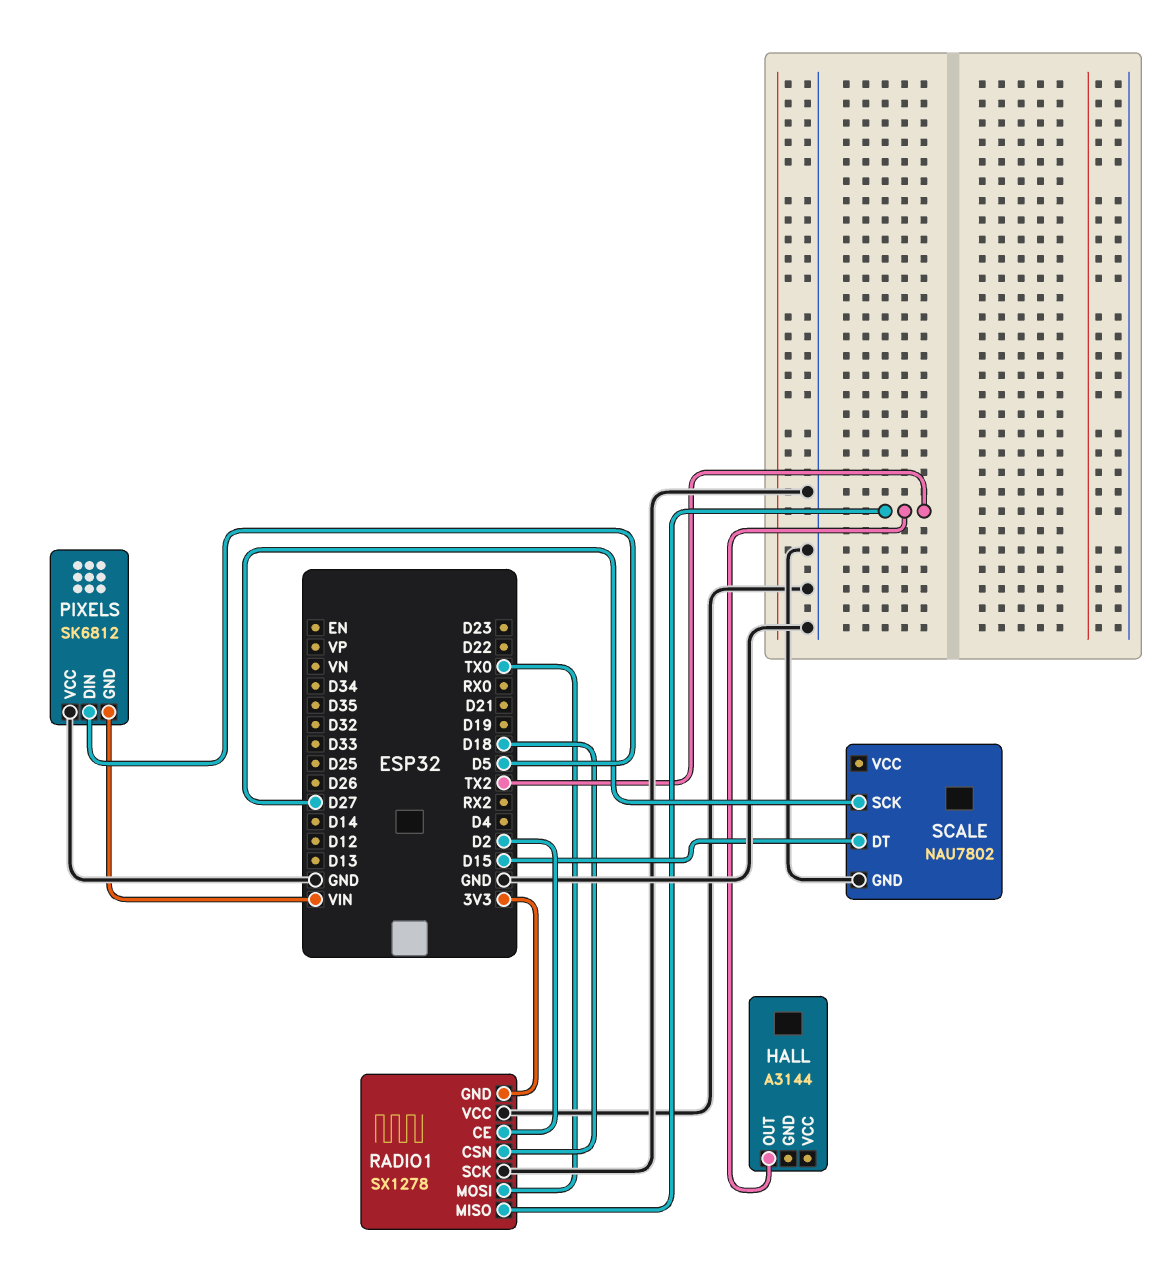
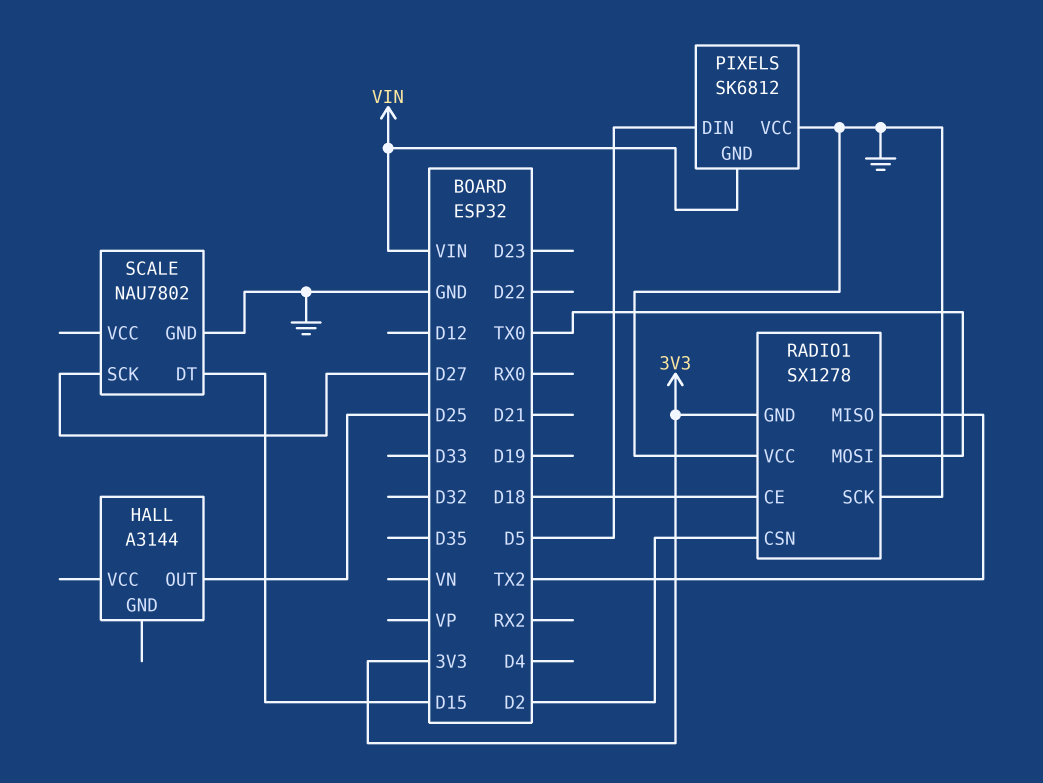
HALL pin OUT: TX2 -> D25
RADIO1 pin CE: D2 -> D18
RADIO1 pin CSN: D18 -> D2

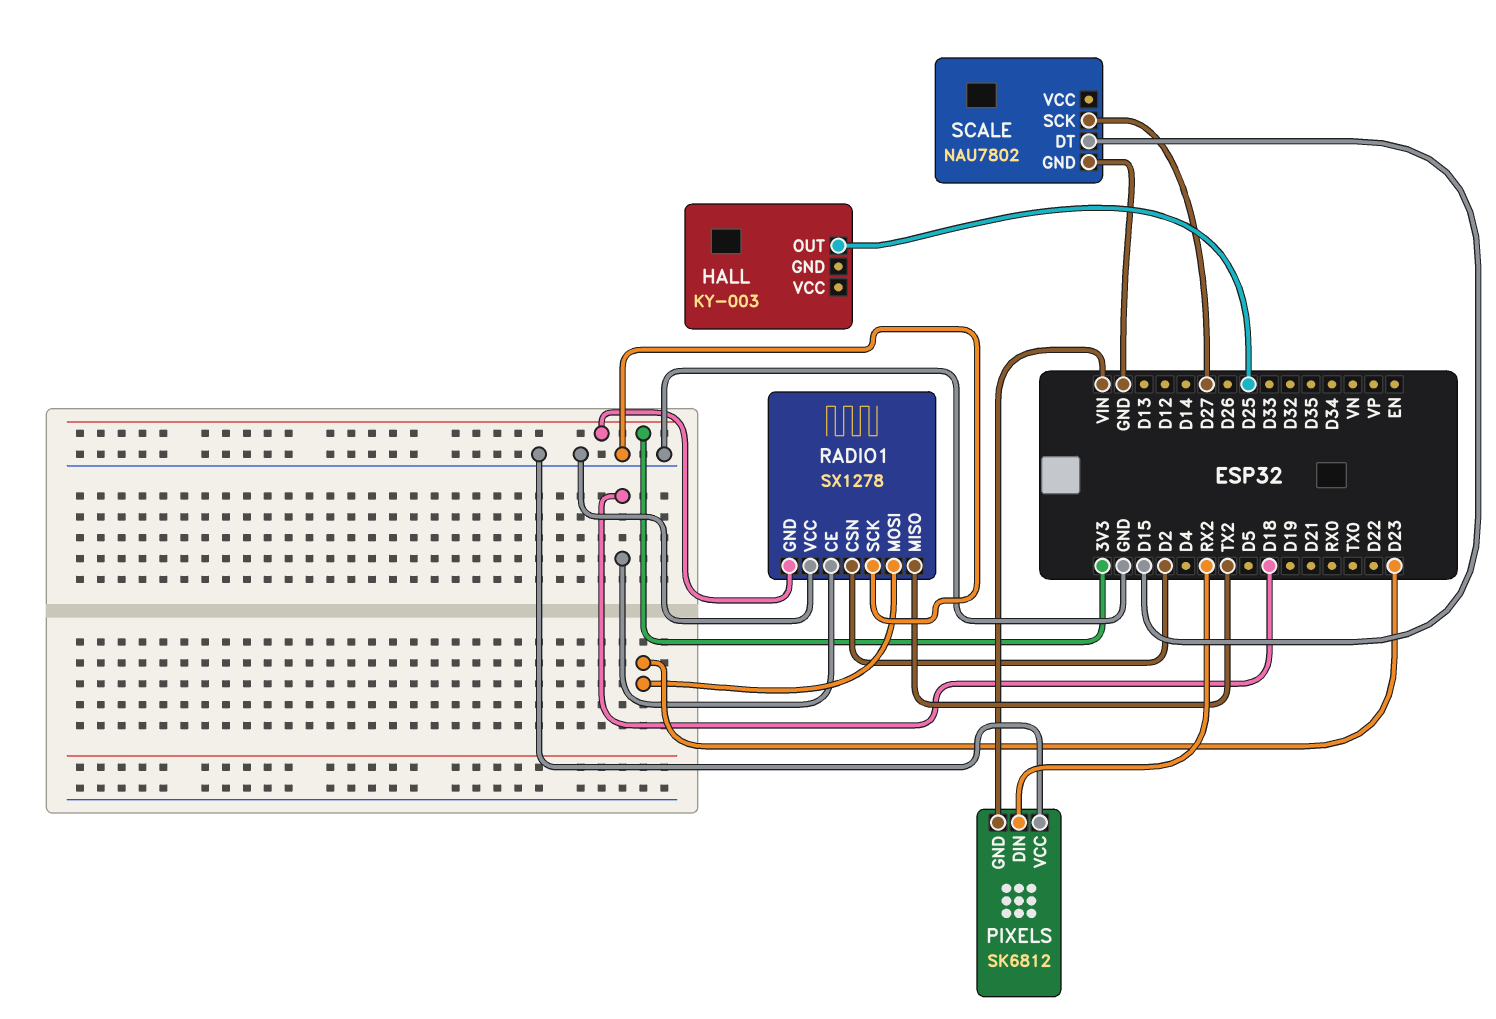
HALL: A3144 -> KY-003
PIXELS pin DIN: D5 -> RX2
RADIO1 pin MOSI: TX0 -> D23

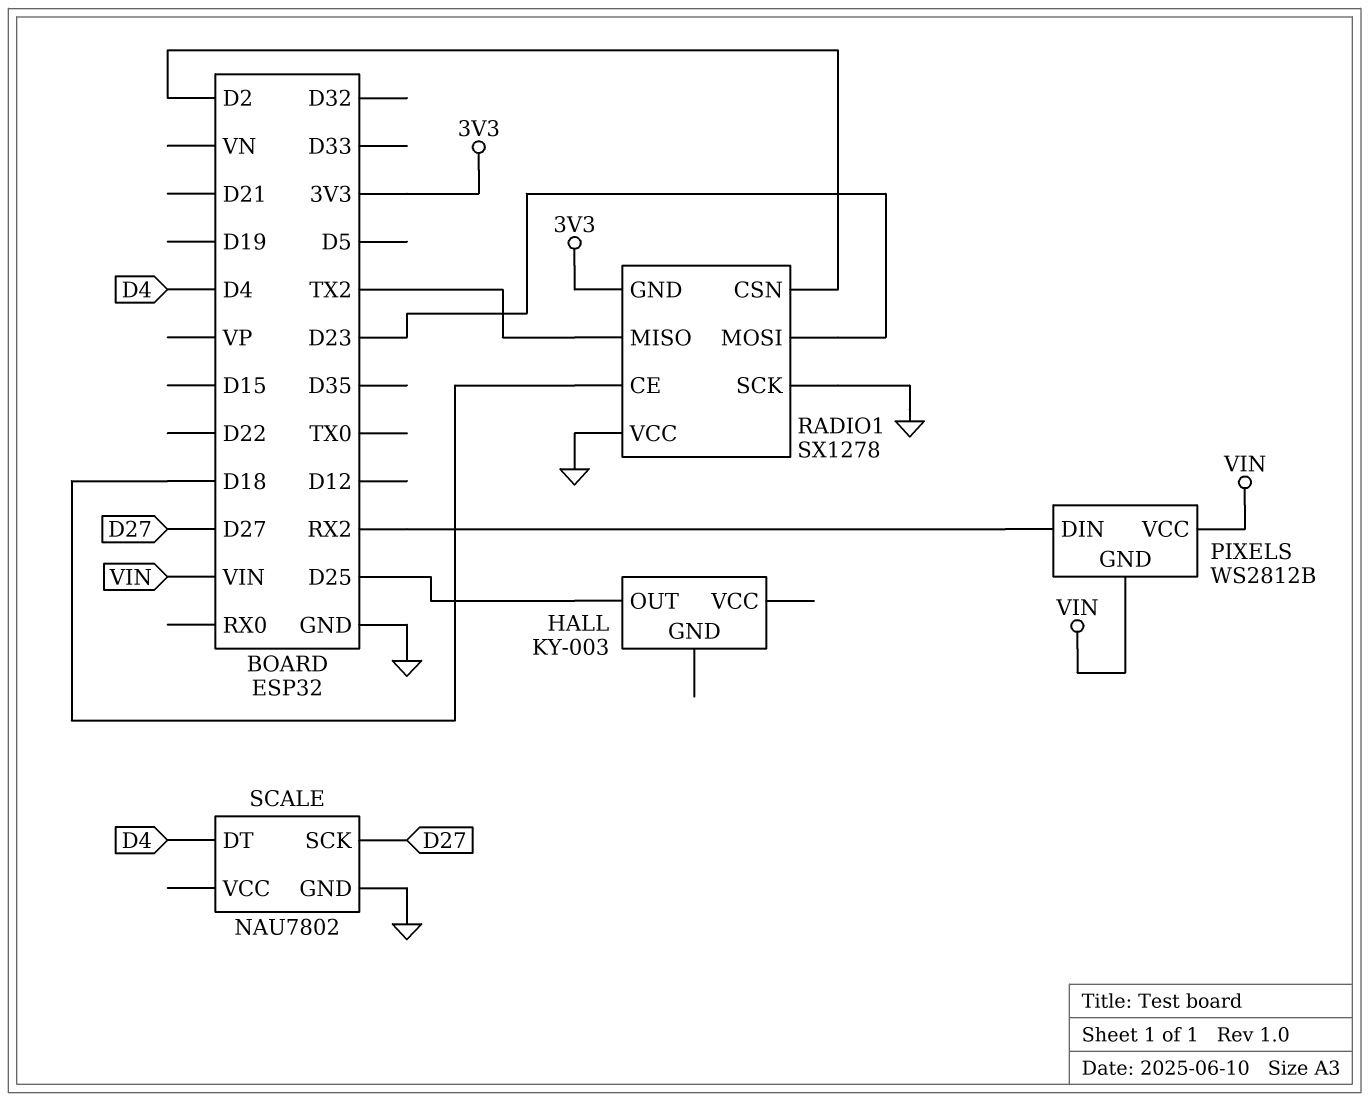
PIXELS: SK6812 -> WS2812B
PIXELS pin VCC: GND -> VIN
SCALE pin DT: D15 -> D4

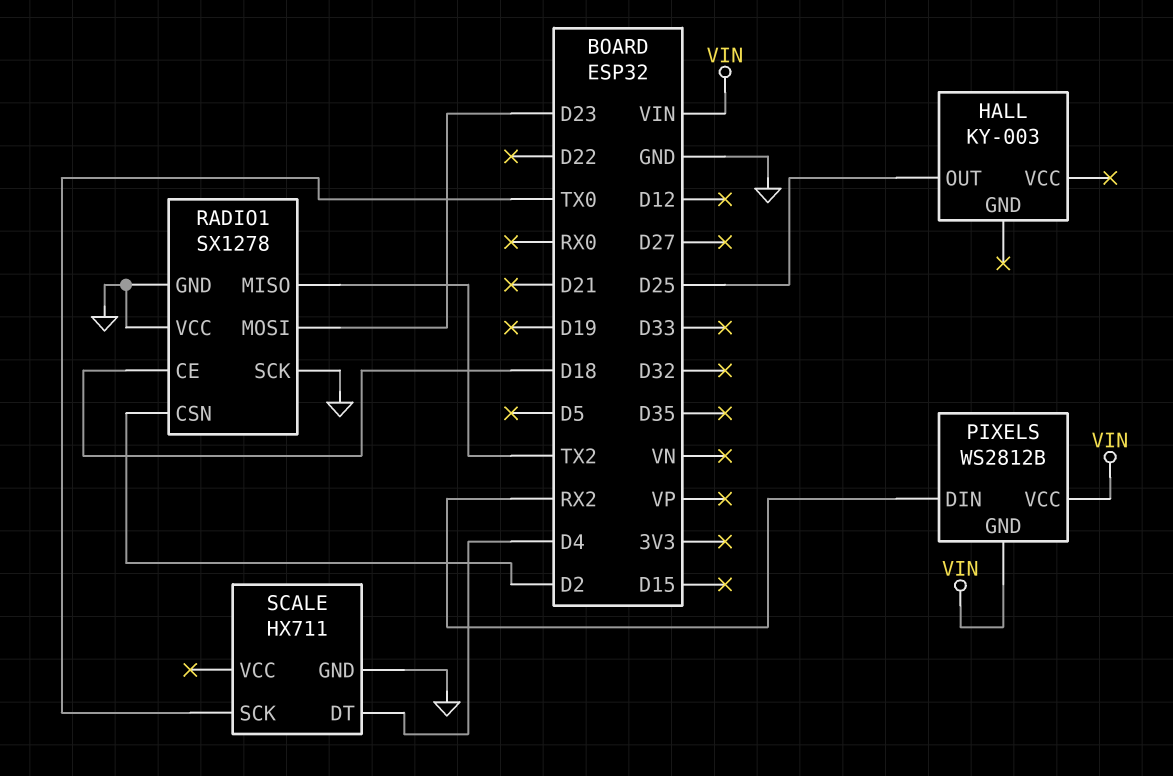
RADIO1 pin GND: 3V3 -> GND
SCALE: NAU7802 -> HX711
SCALE pin SCK: D27 -> TX0

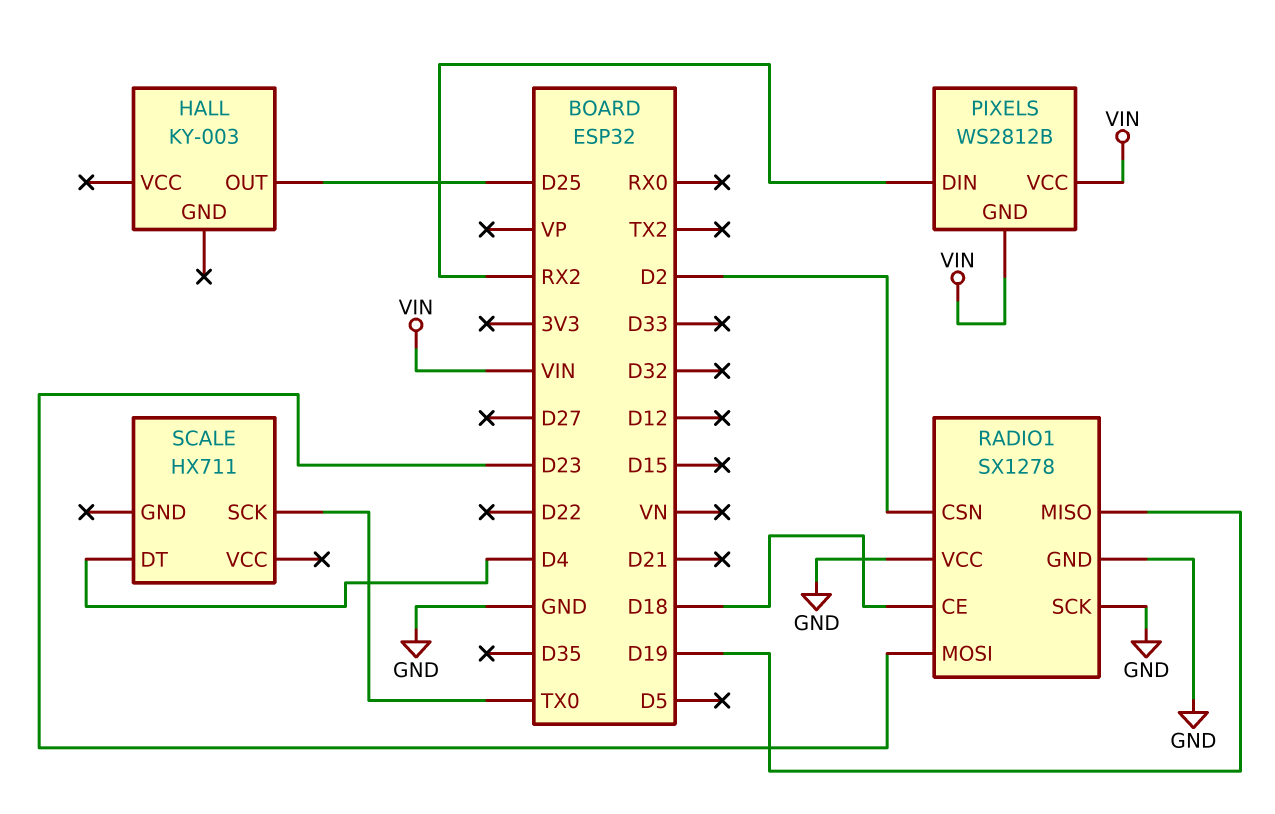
RADIO1 pin MISO: TX2 -> D19
SCALE pin GND: GND -> none

